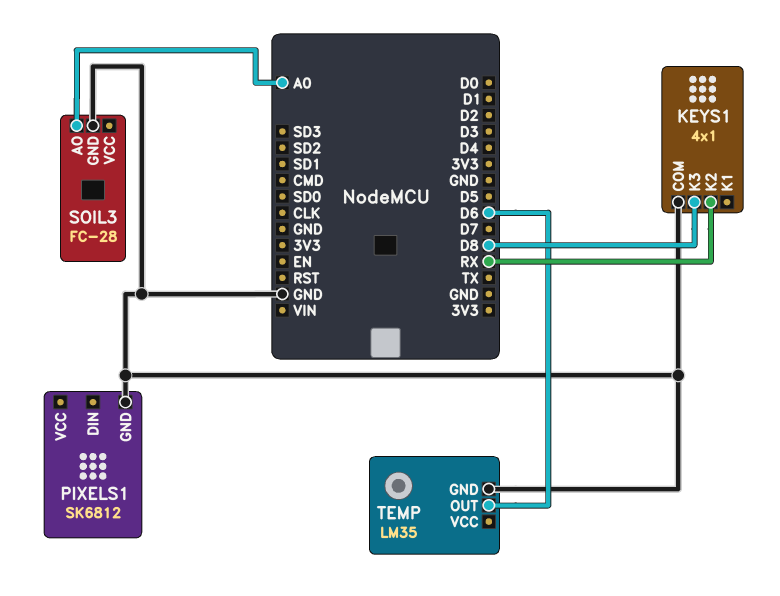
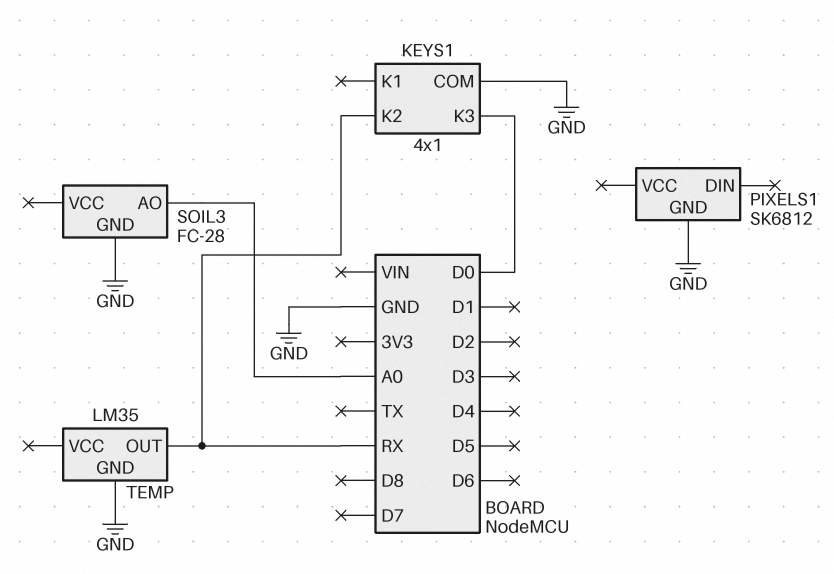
KEYS1 pin K3: D8 -> D0
TEMP pin OUT: D6 -> RX

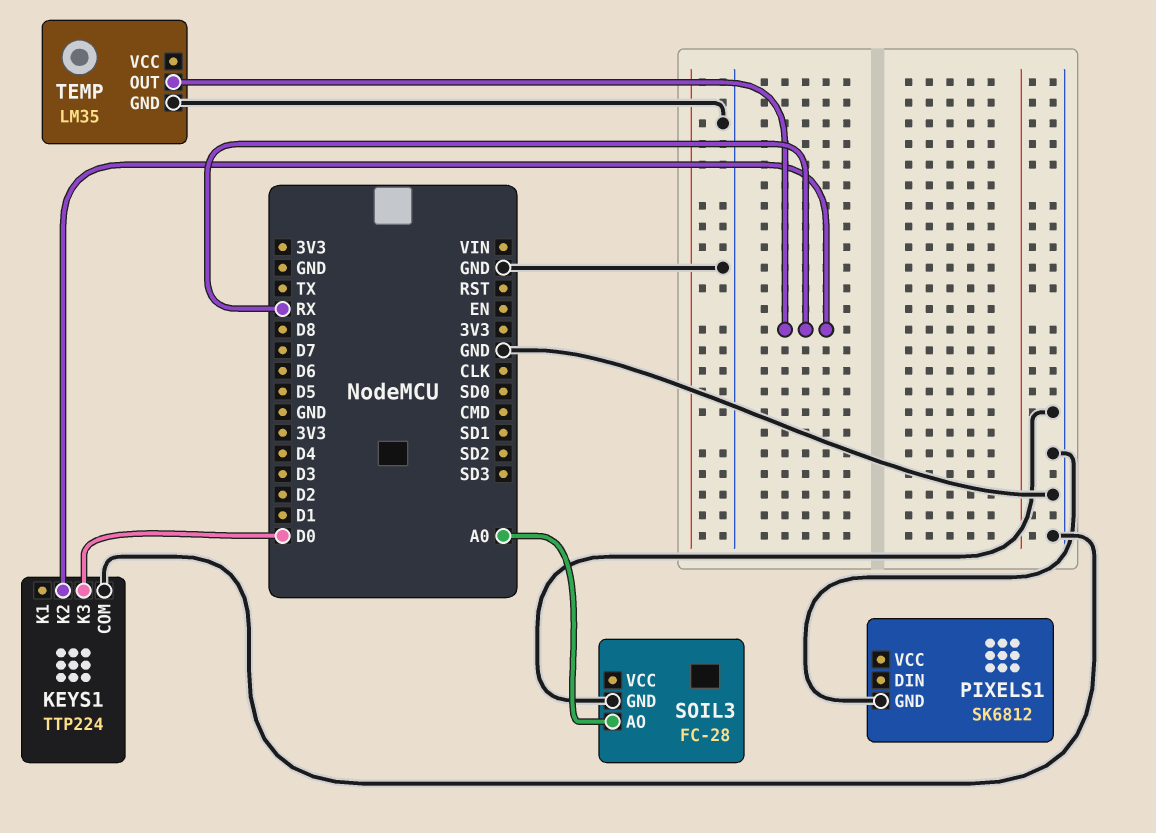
KEYS1: 4x1 -> TTP224

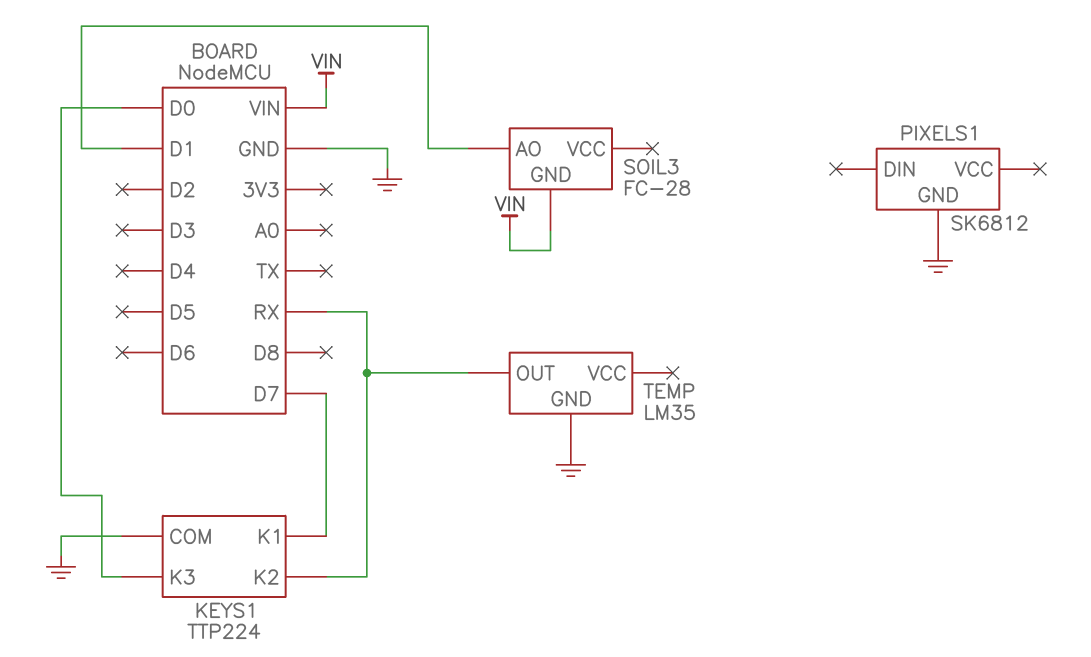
KEYS1 pin K1: none -> D7
SOIL3 pin AO: A0 -> D1
SOIL3 pin GND: GND -> VIN

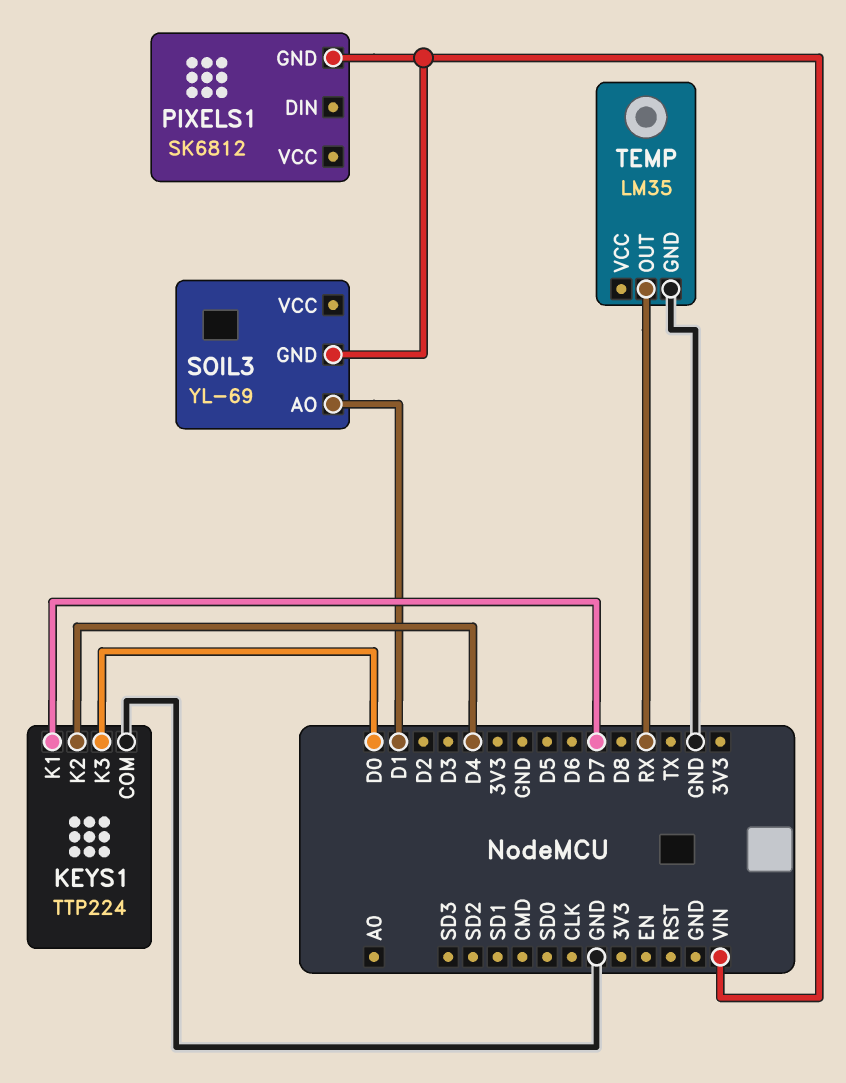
KEYS1 pin K2: RX -> D4
PIXELS1 pin GND: GND -> VIN
SOIL3: FC-28 -> YL-69

